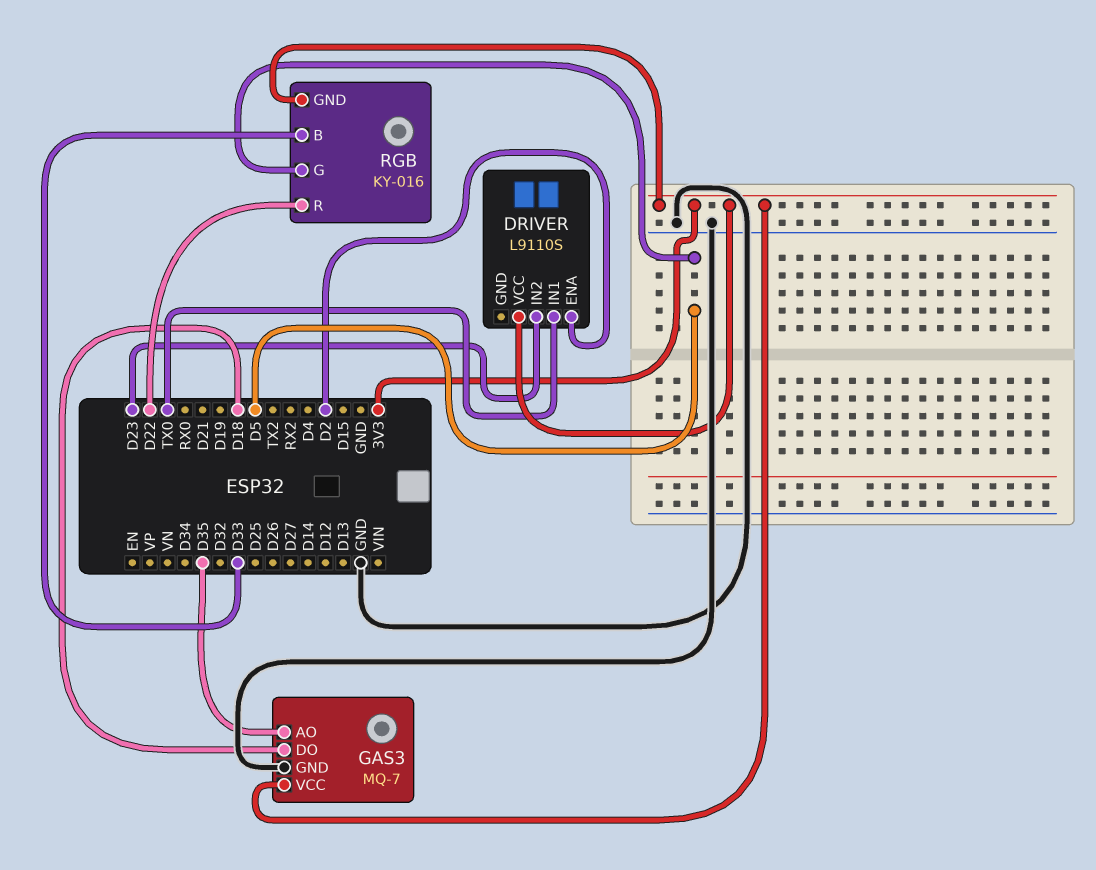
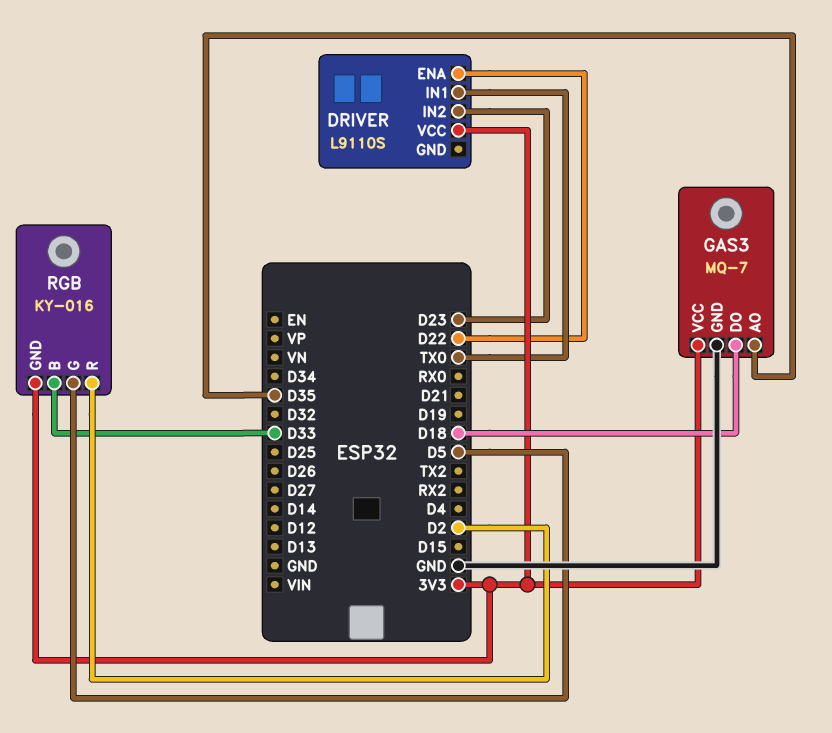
DRIVER pin ENA: D2 -> D22
RGB pin R: D22 -> D2

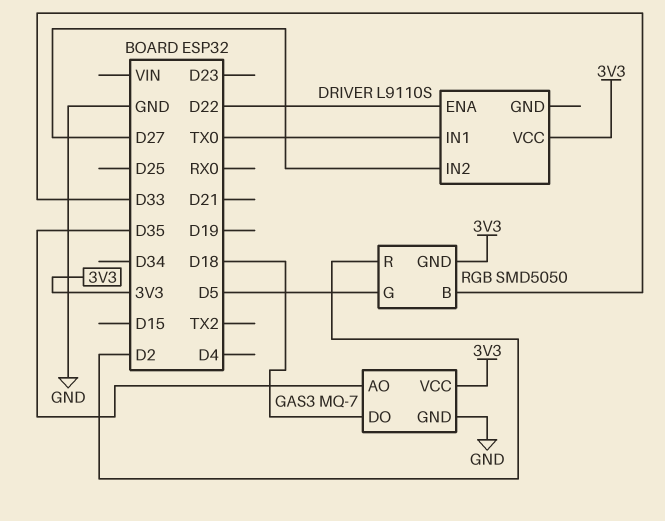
DRIVER pin IN2: D23 -> D27
RGB: KY-016 -> SMD5050

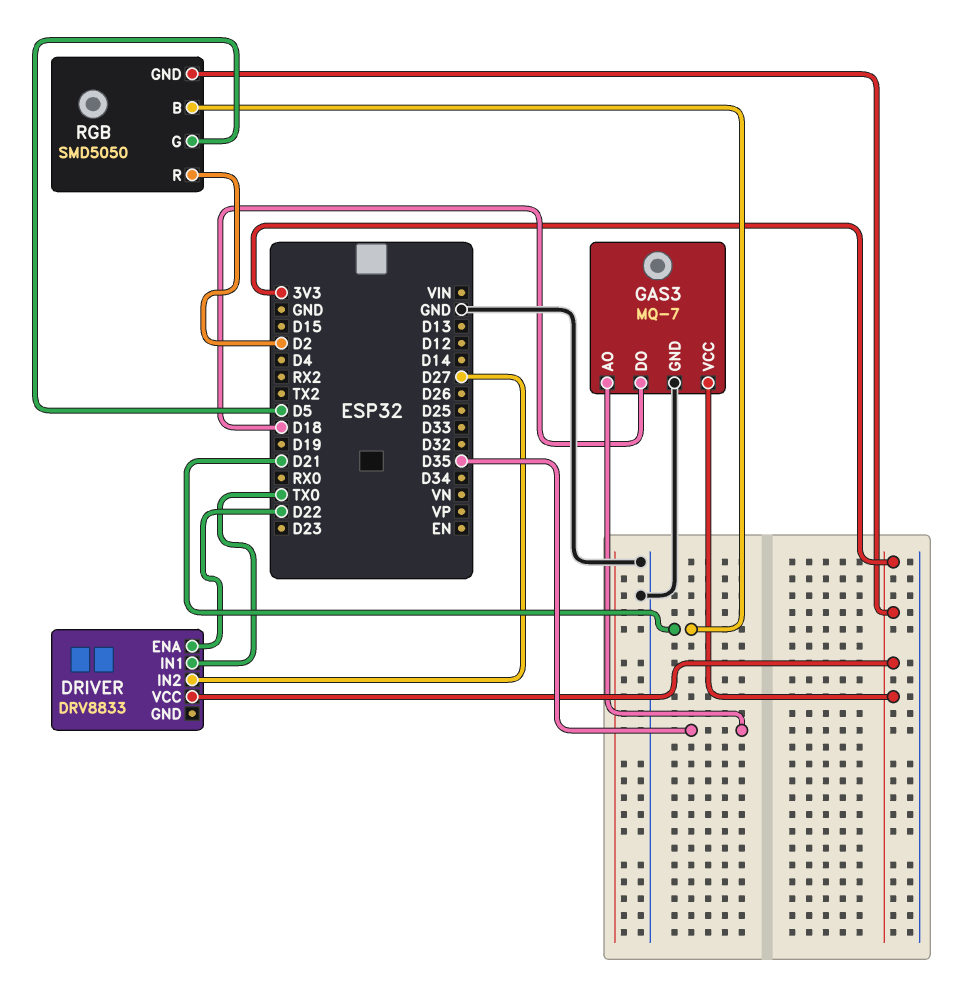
DRIVER: L9110S -> DRV8833
RGB pin B: D33 -> D21

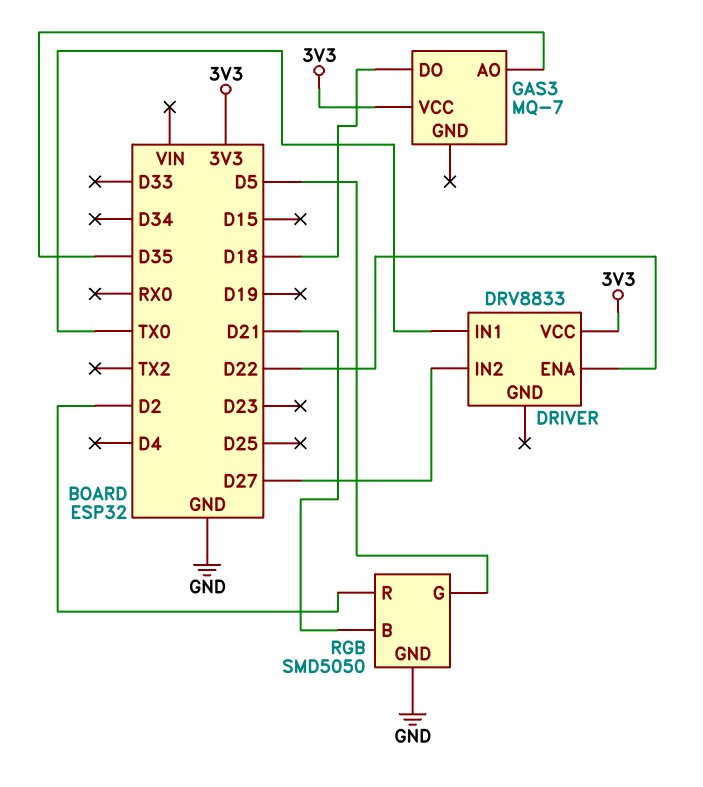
GAS3 pin GND: GND -> none
RGB pin GND: 3V3 -> GND

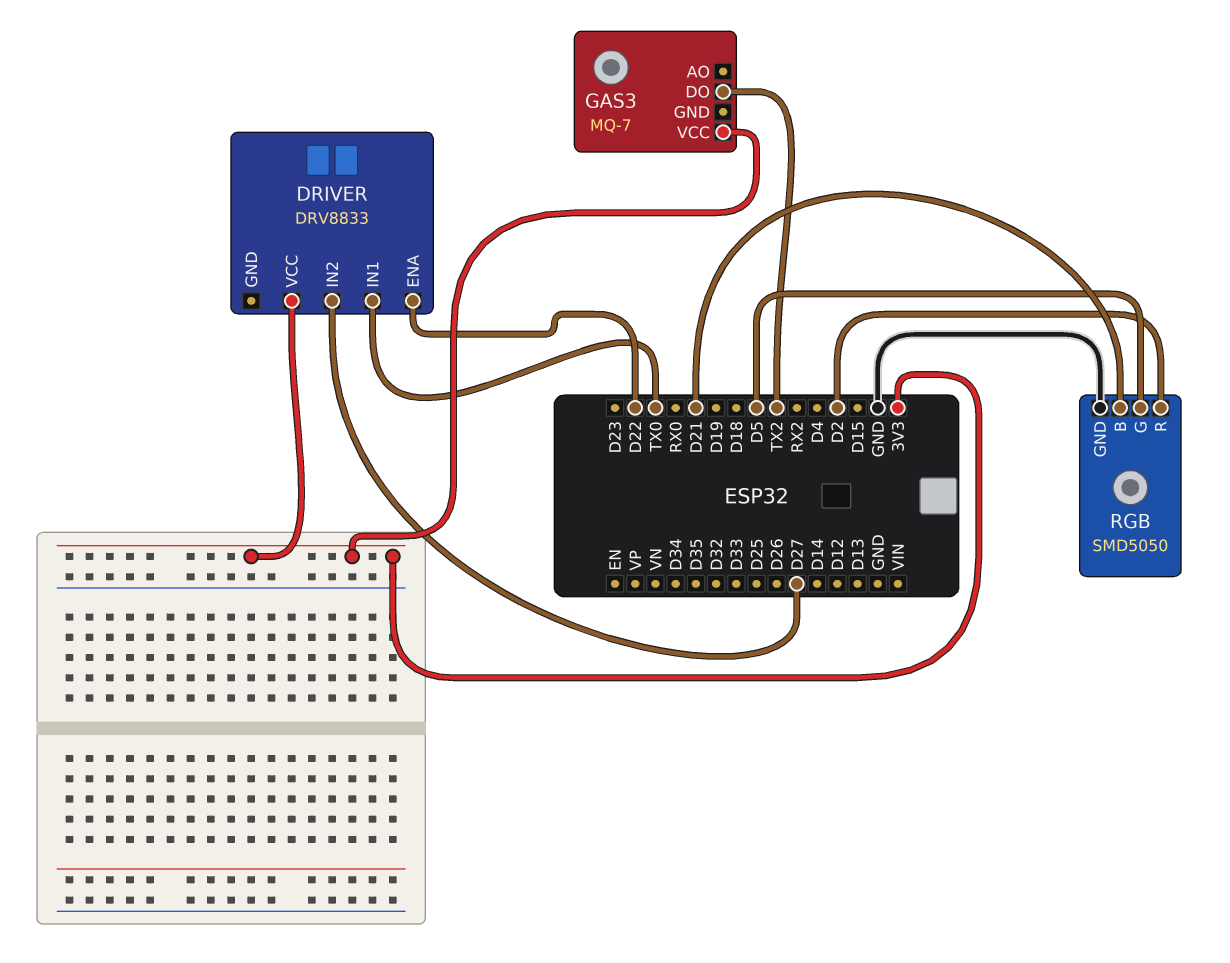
GAS3 pin AO: D35 -> none
GAS3 pin DO: D18 -> TX2

